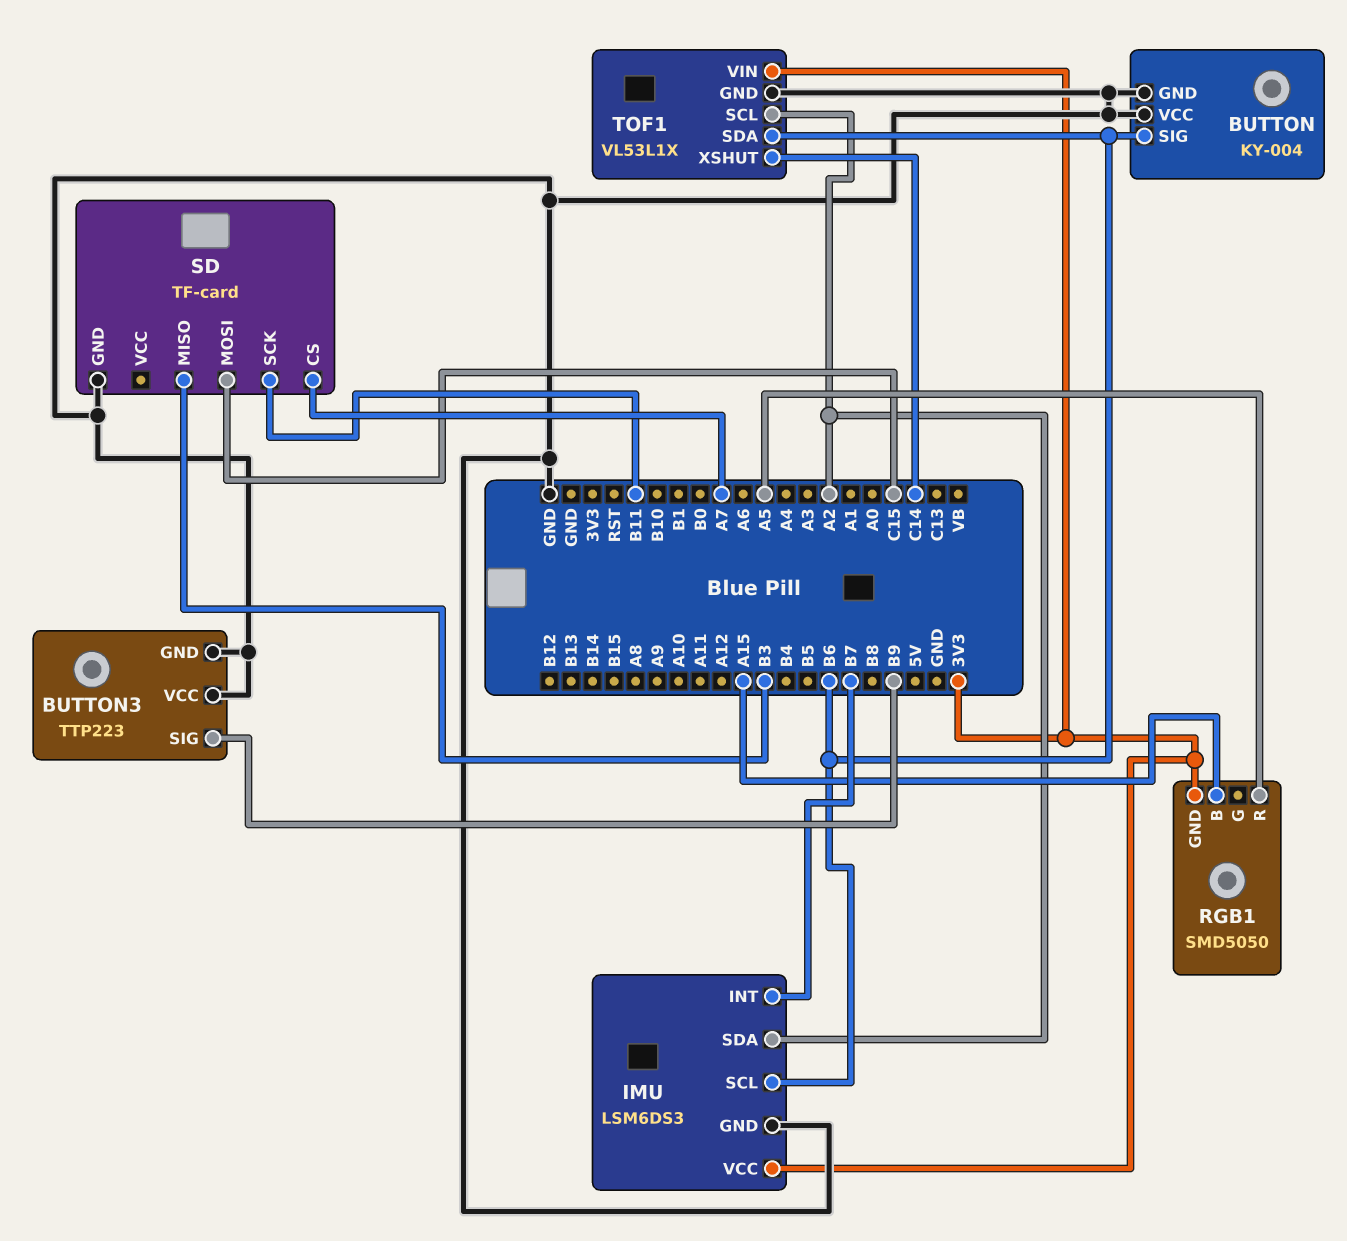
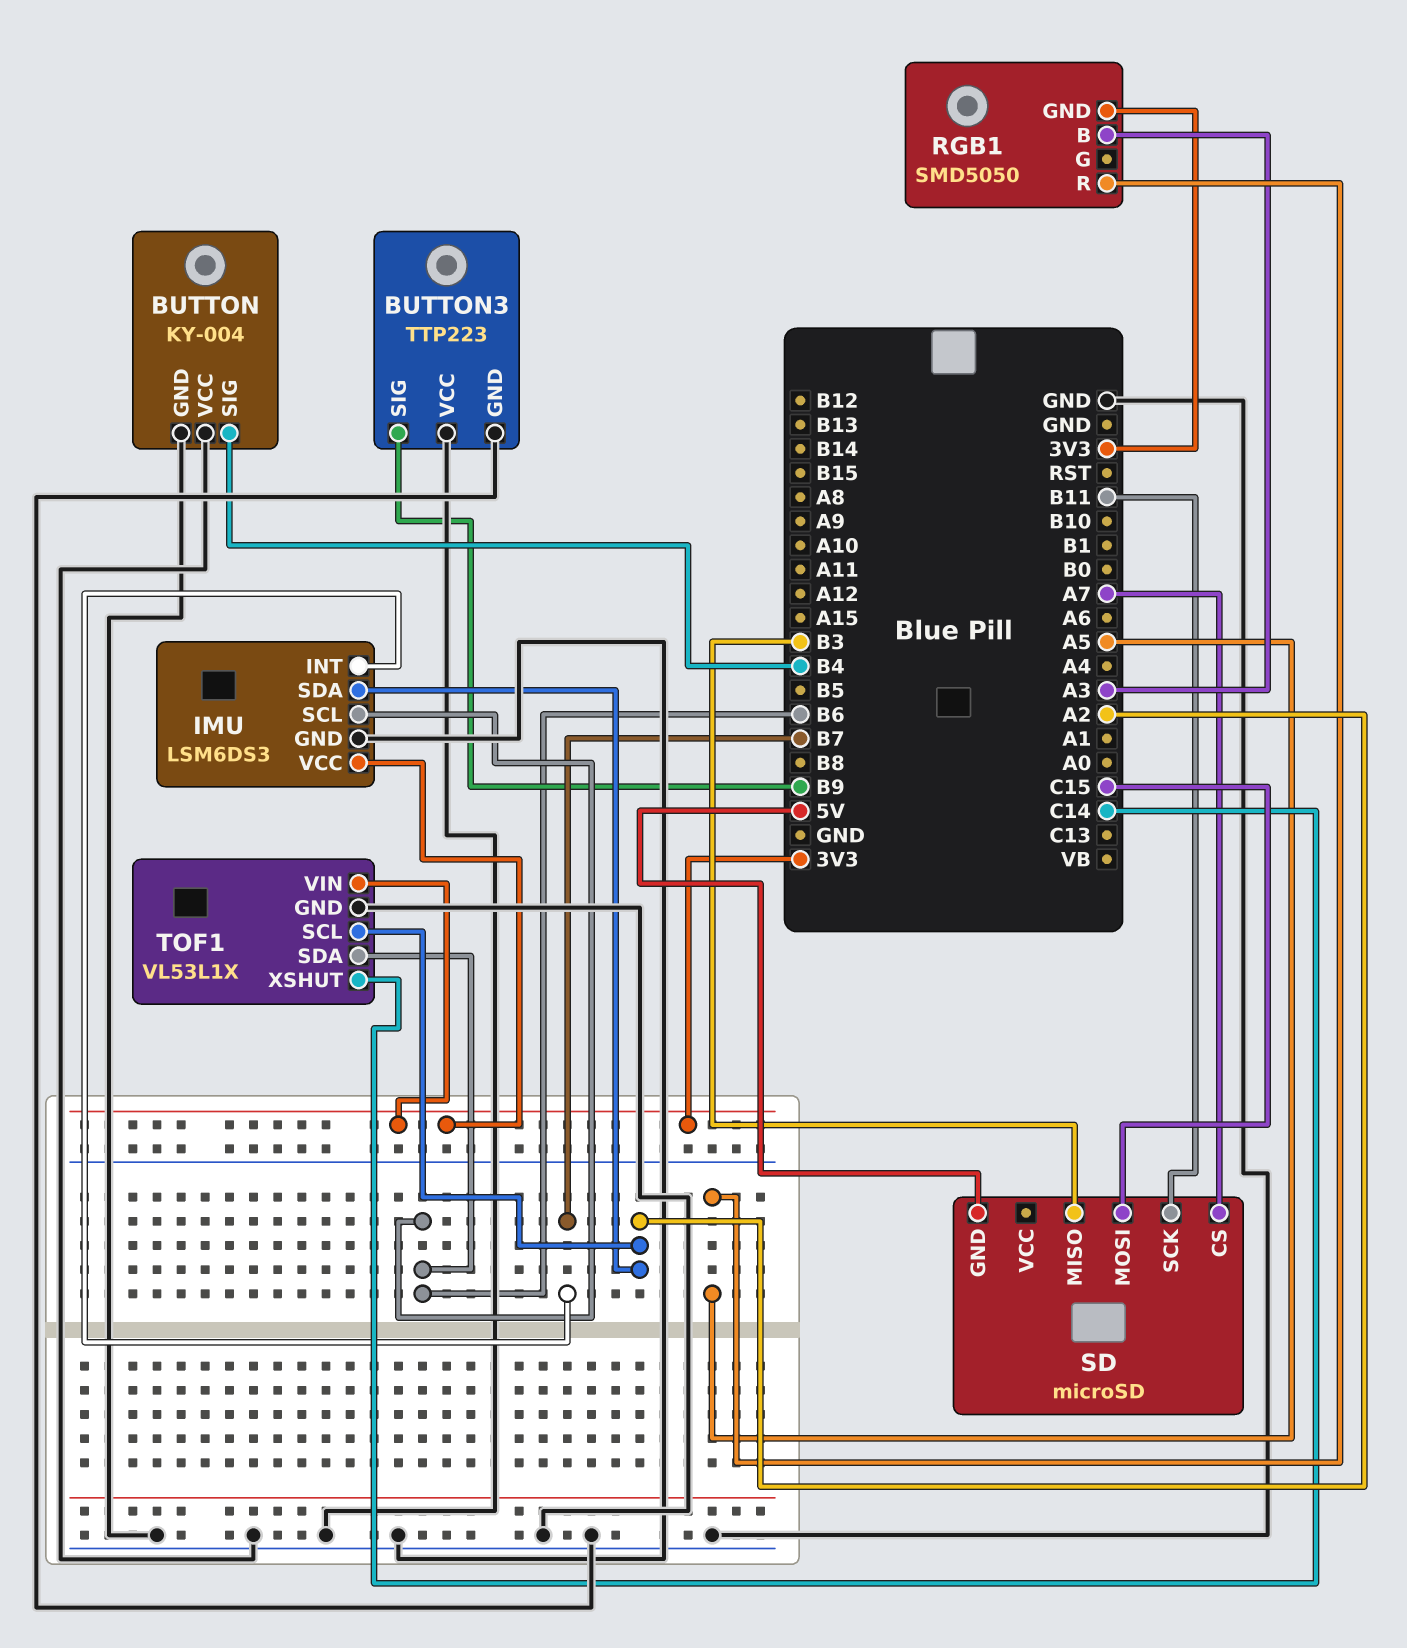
BUTTON pin SIG: B6 -> B4
RGB1 pin B: A15 -> A3
SD: TF-card -> microSD
SD pin GND: GND -> 5V

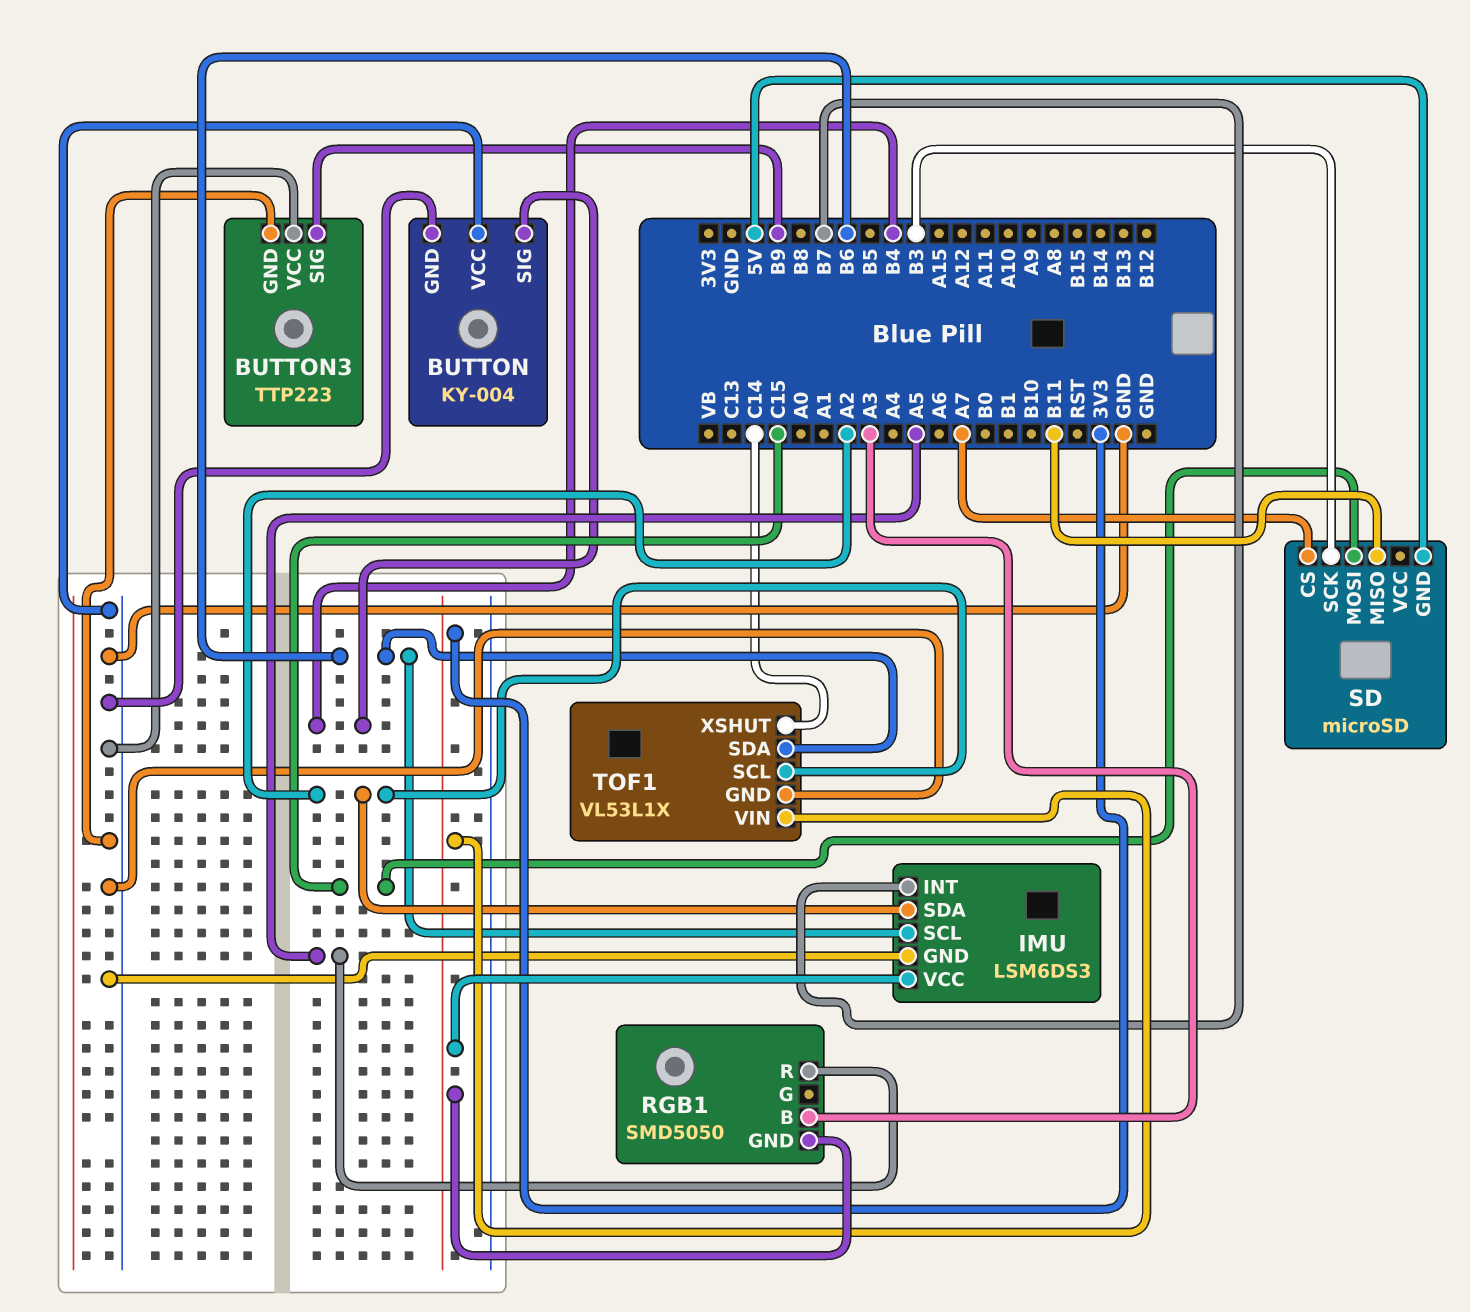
SD pin MISO: B3 -> B11
SD pin SCK: B11 -> B3

